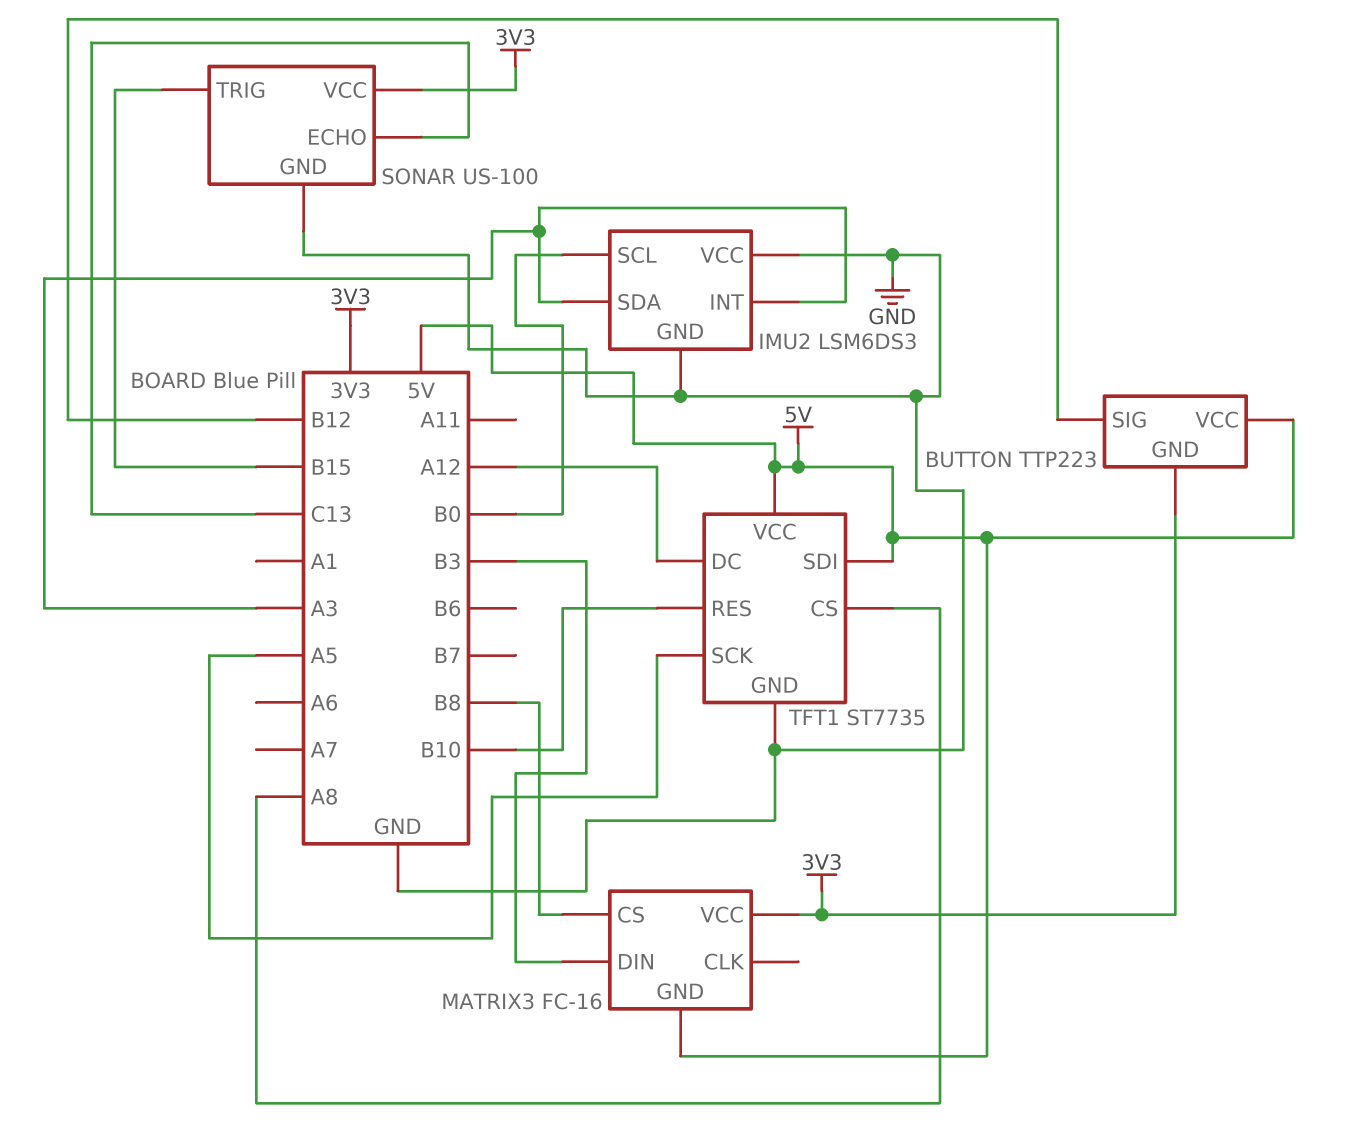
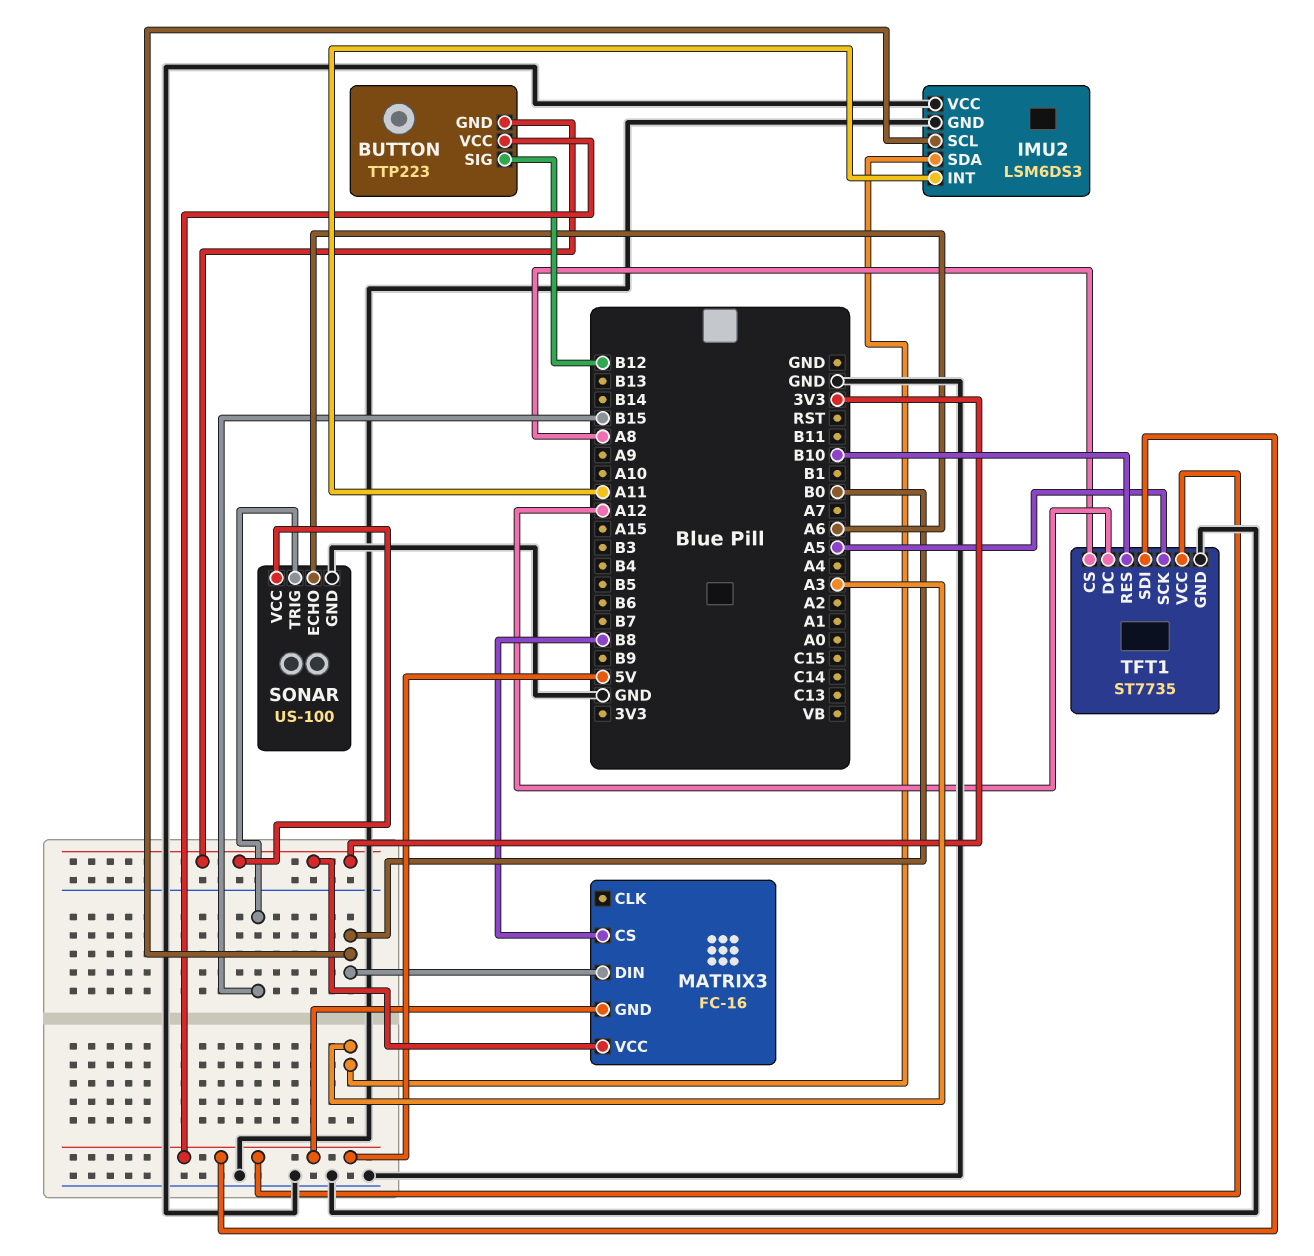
IMU2 pin INT: A3 -> A11
MATRIX3 pin DIN: B3 -> B0
SONAR pin ECHO: C13 -> A6

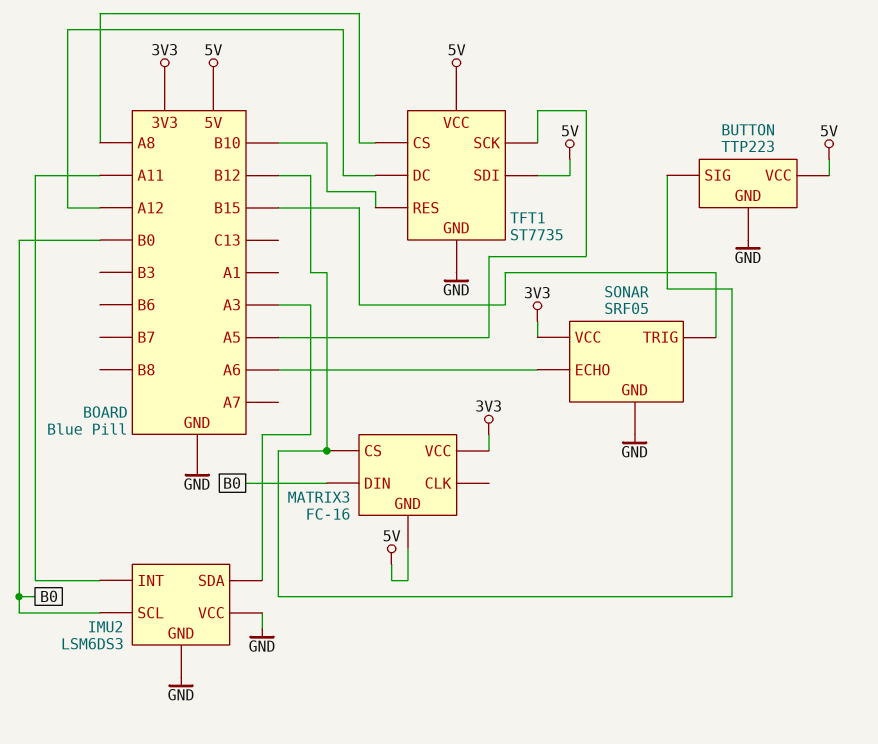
BUTTON pin GND: 3V3 -> GND
MATRIX3 pin CS: B8 -> B12
SONAR: US-100 -> SRF05

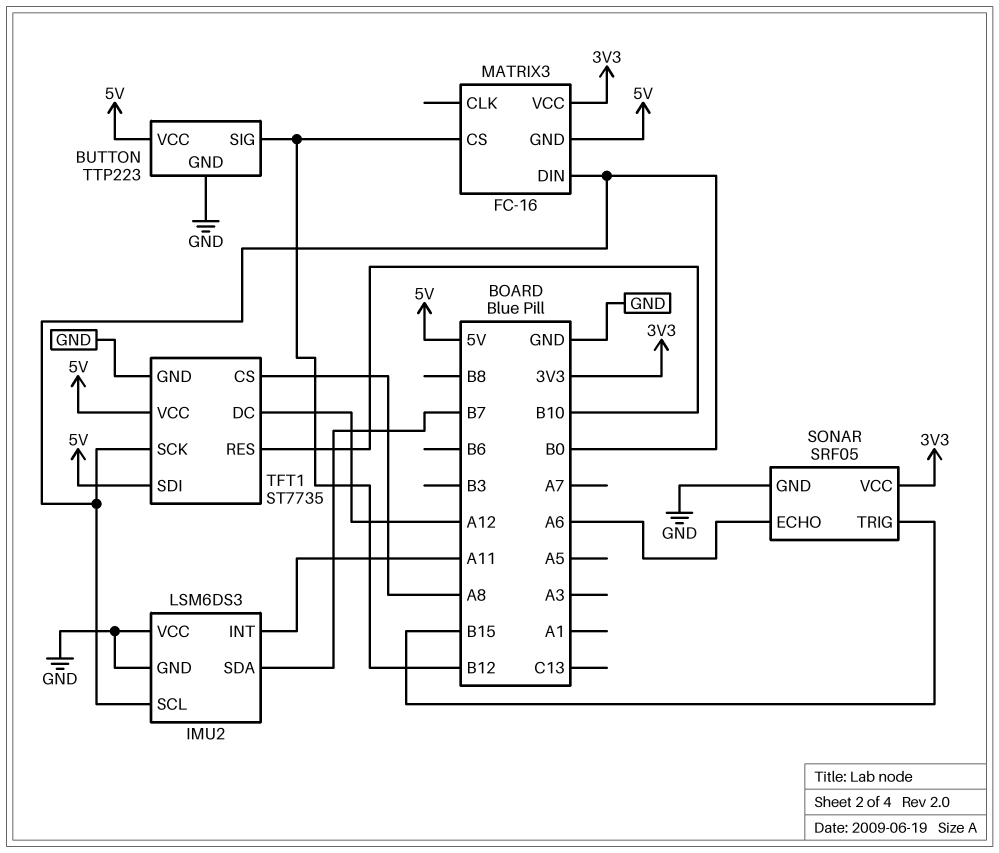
IMU2 pin SDA: A3 -> B7
TFT1 pin SCK: A5 -> B0

